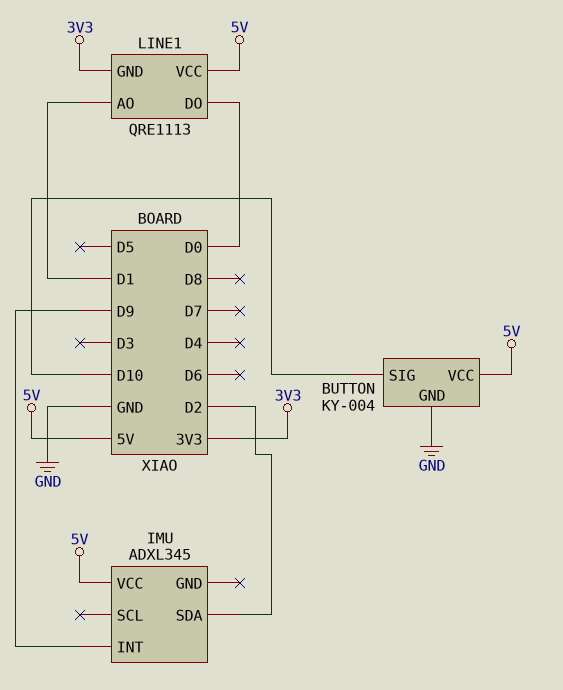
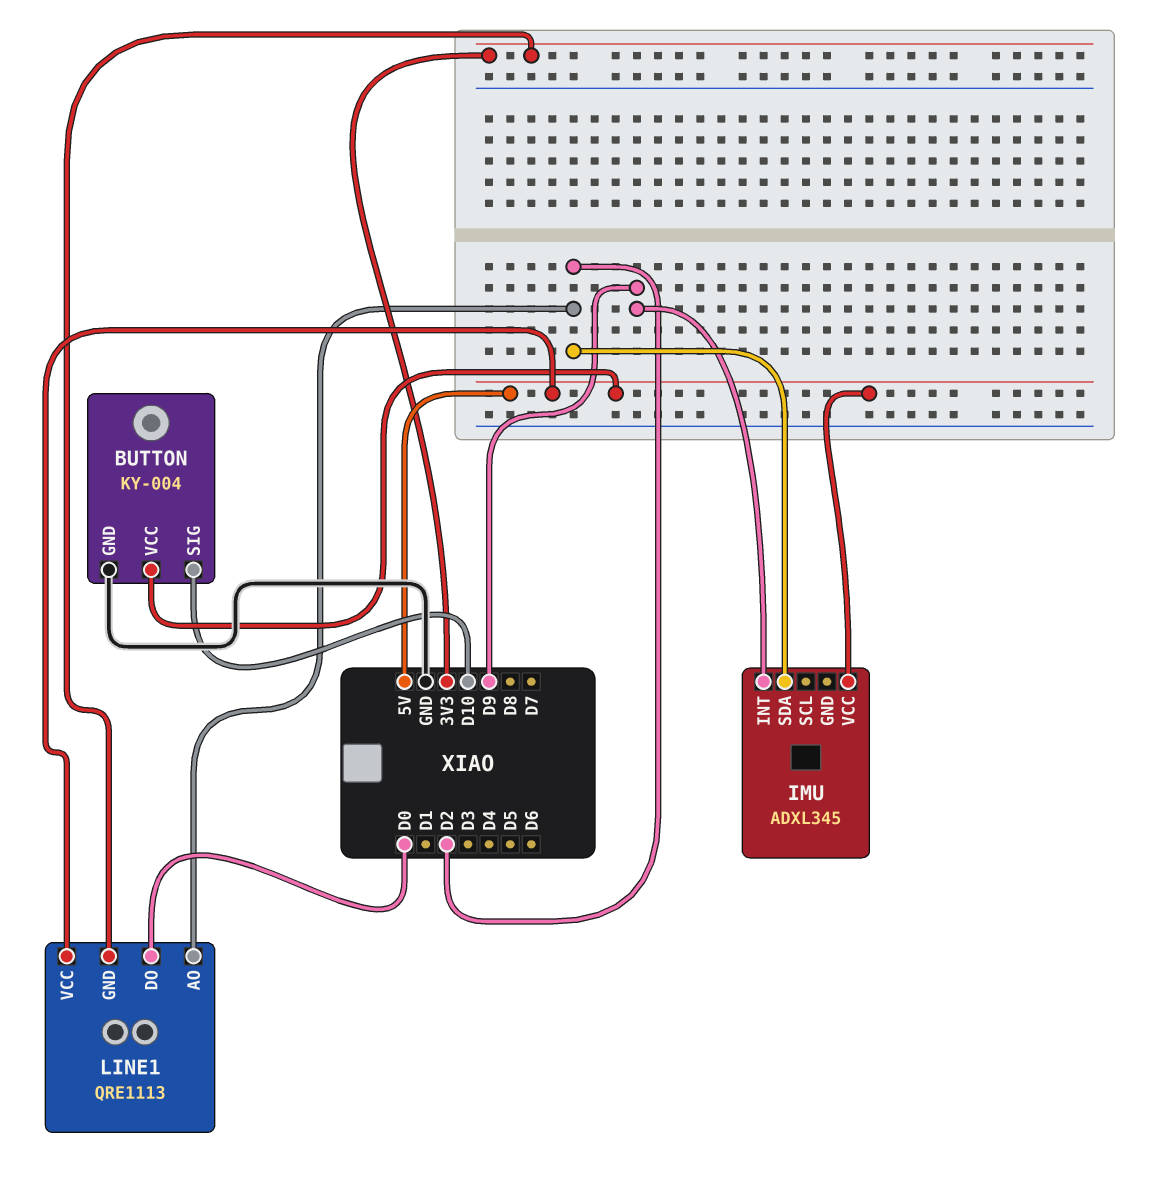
LINE1 pin AO: D1 -> D2

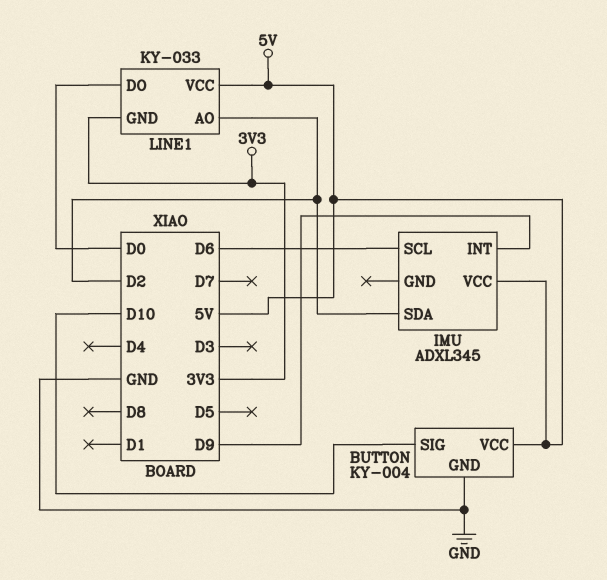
IMU pin SCL: none -> D6
LINE1: QRE1113 -> KY-033

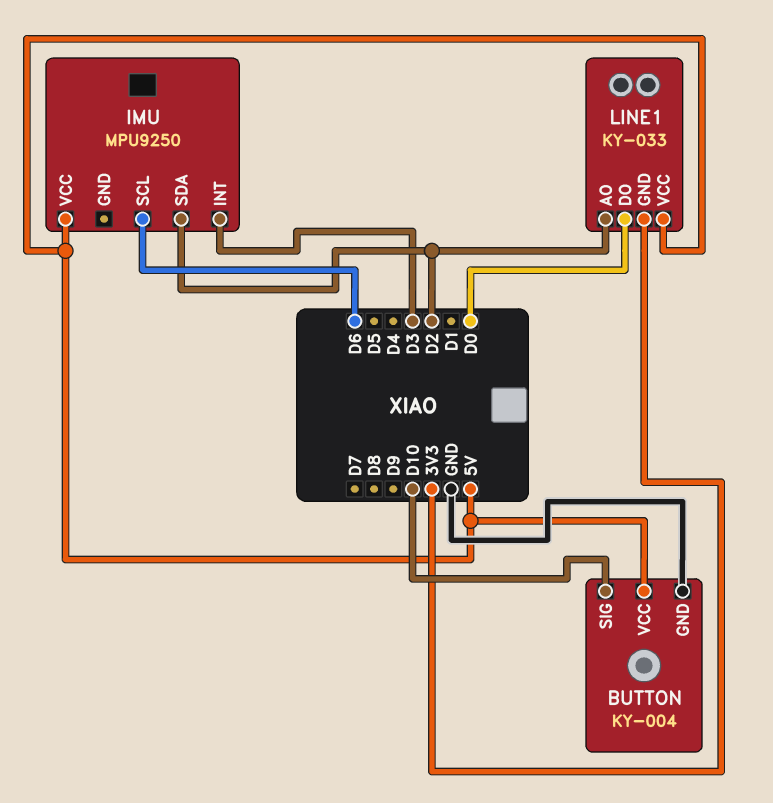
IMU: ADXL345 -> MPU9250
IMU pin INT: D9 -> D3

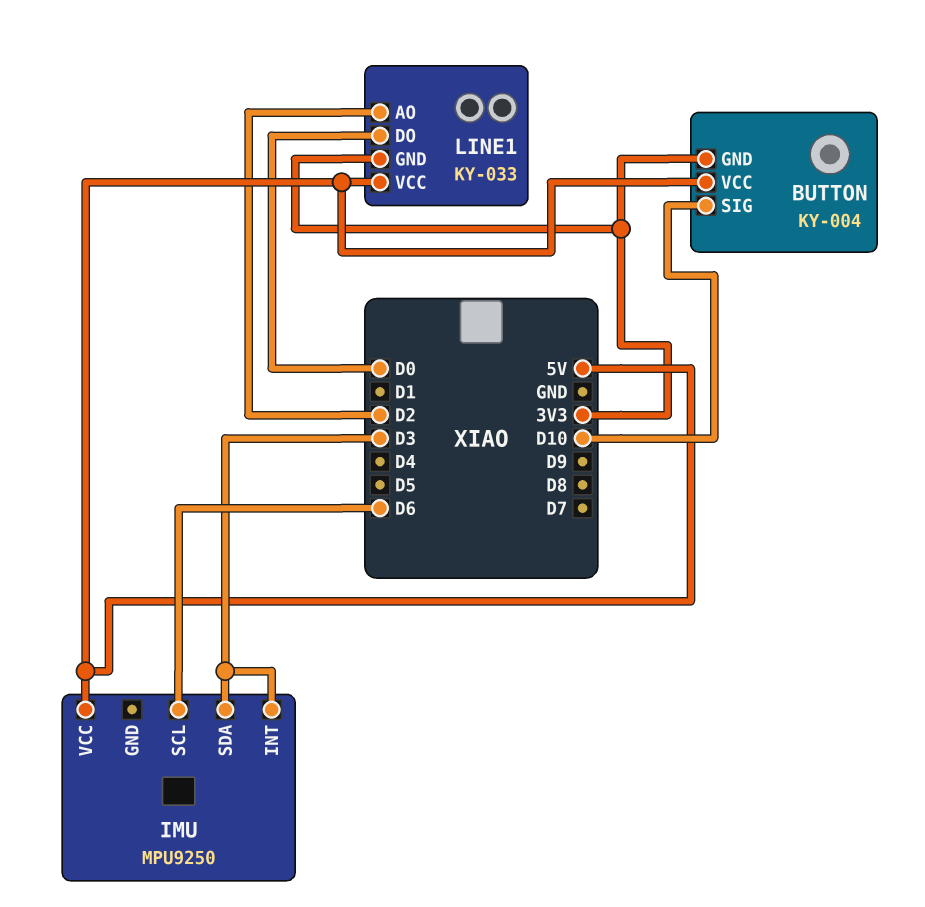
BUTTON pin GND: GND -> 3V3
IMU pin SDA: D2 -> D3

